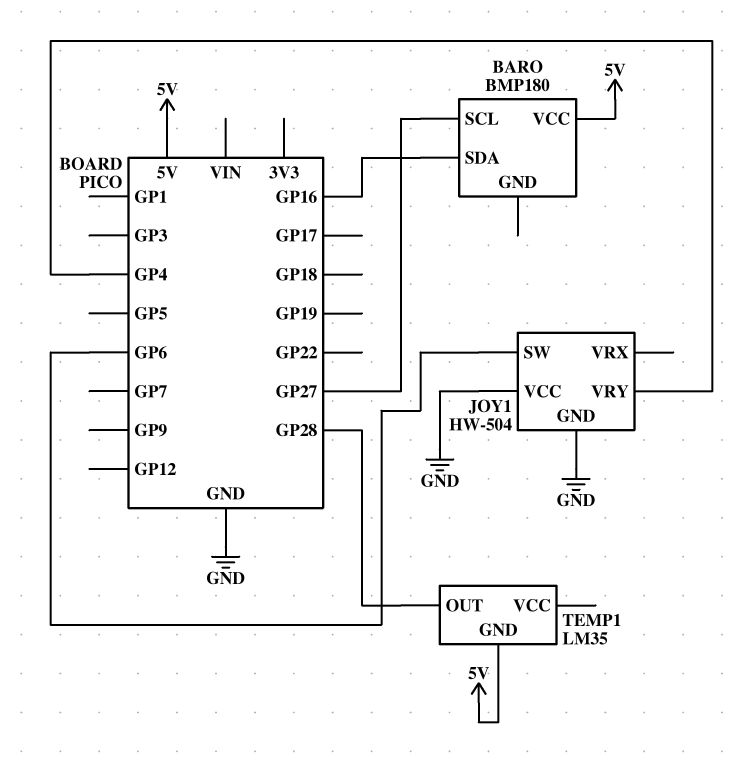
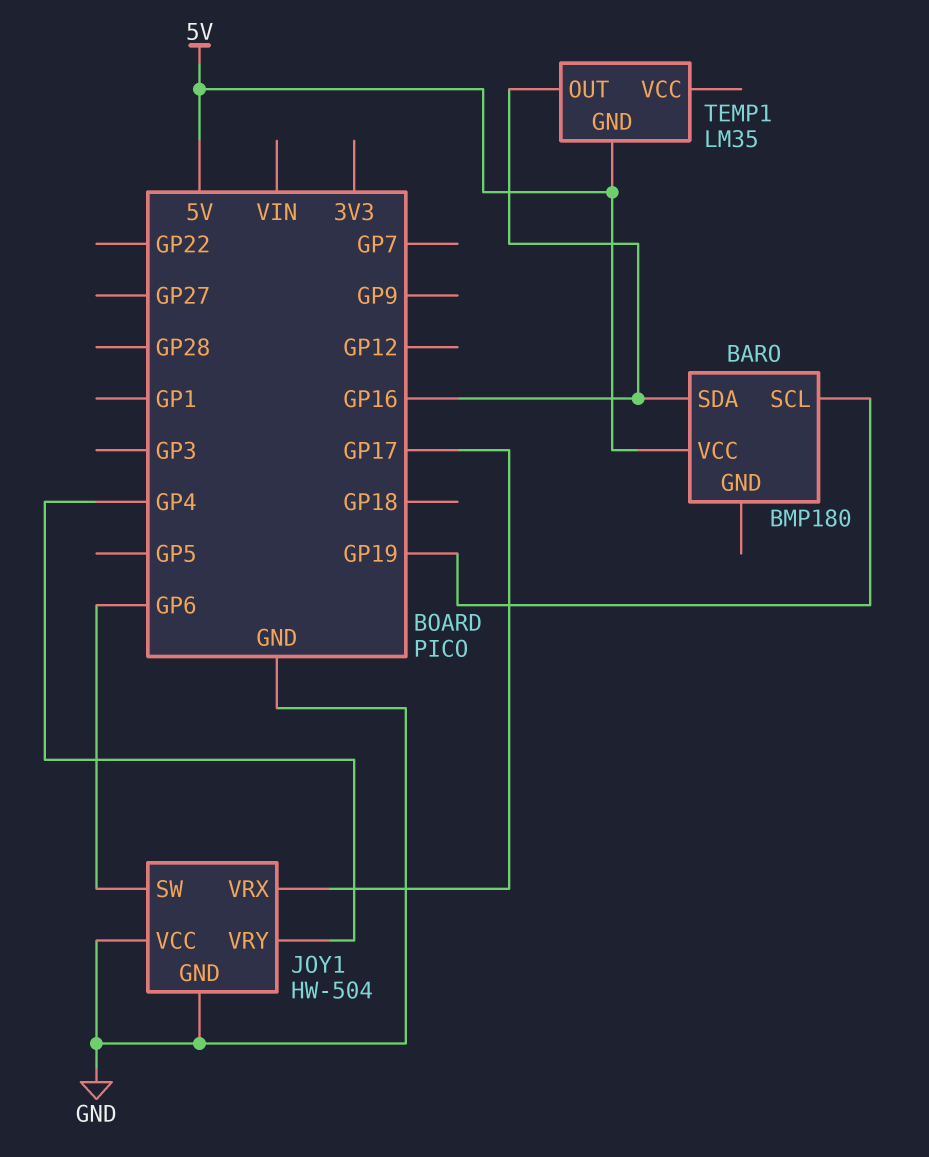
BARO pin SCL: GP27 -> GP19
JOY1 pin VRX: none -> GP17
TEMP1 pin OUT: GP28 -> GP16

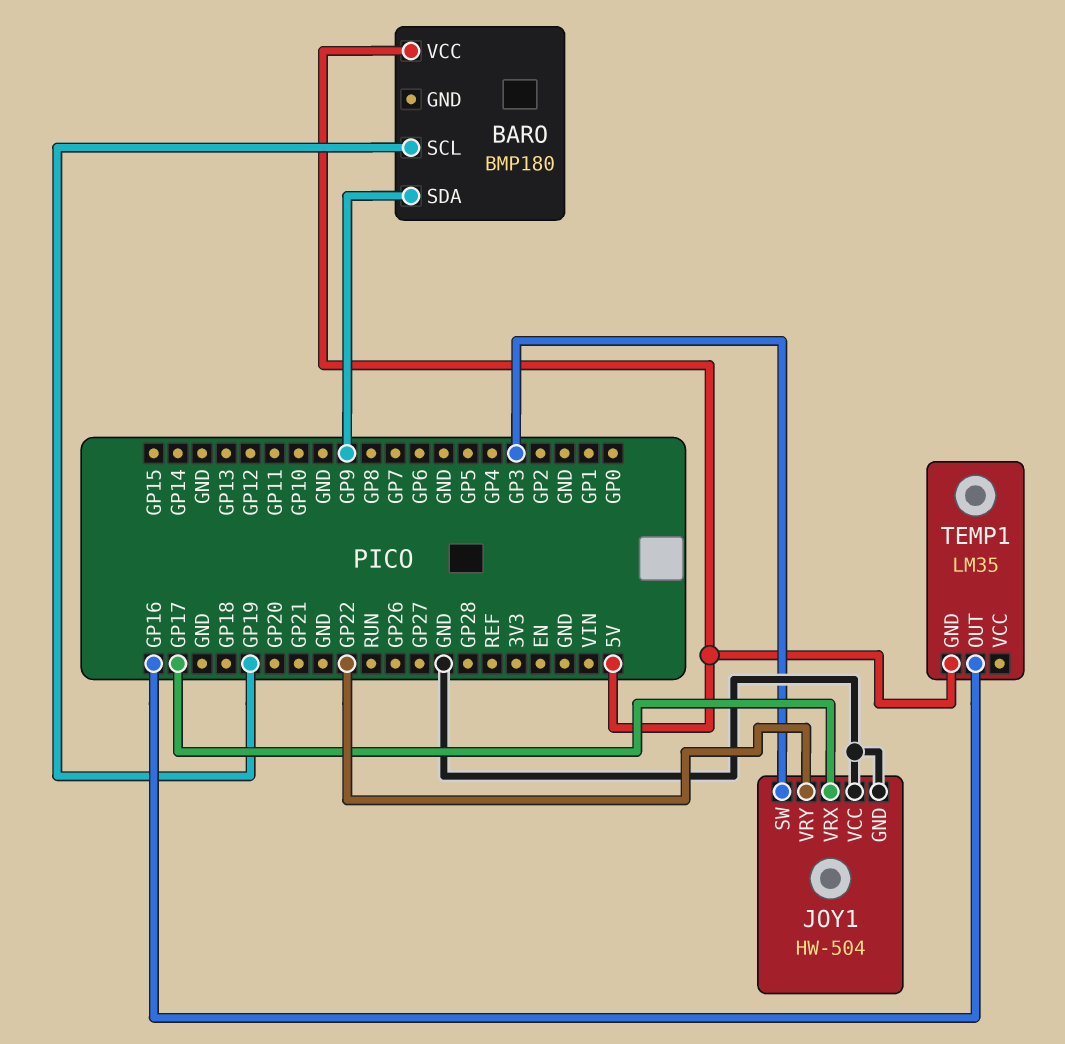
BARO pin SDA: GP16 -> GP9
JOY1 pin SW: GP6 -> GP3
JOY1 pin VRY: GP4 -> GP22

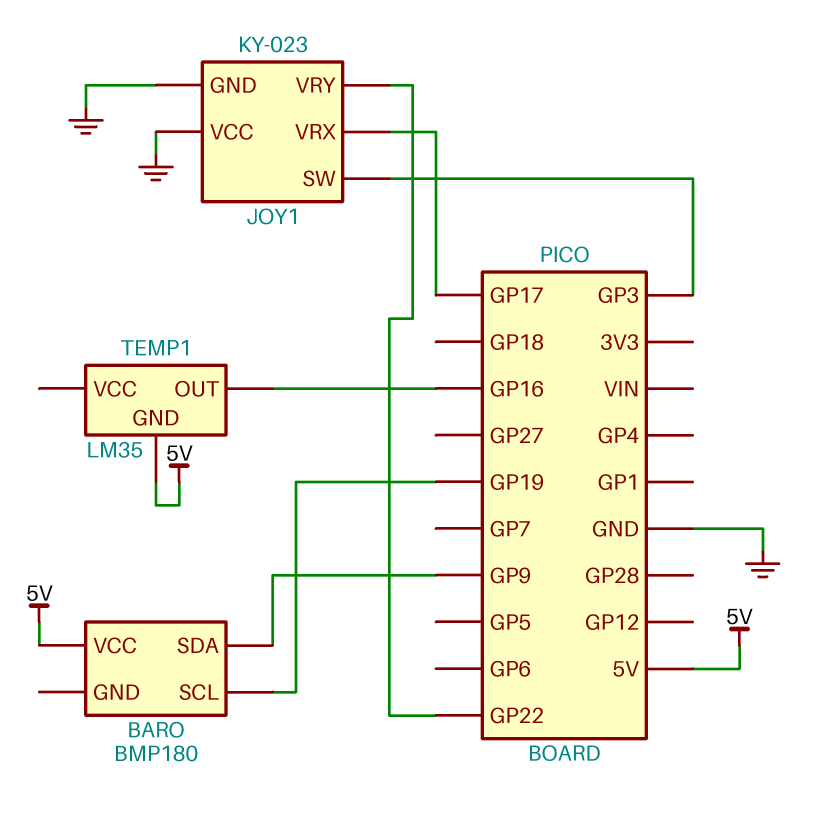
JOY1: HW-504 -> KY-023

